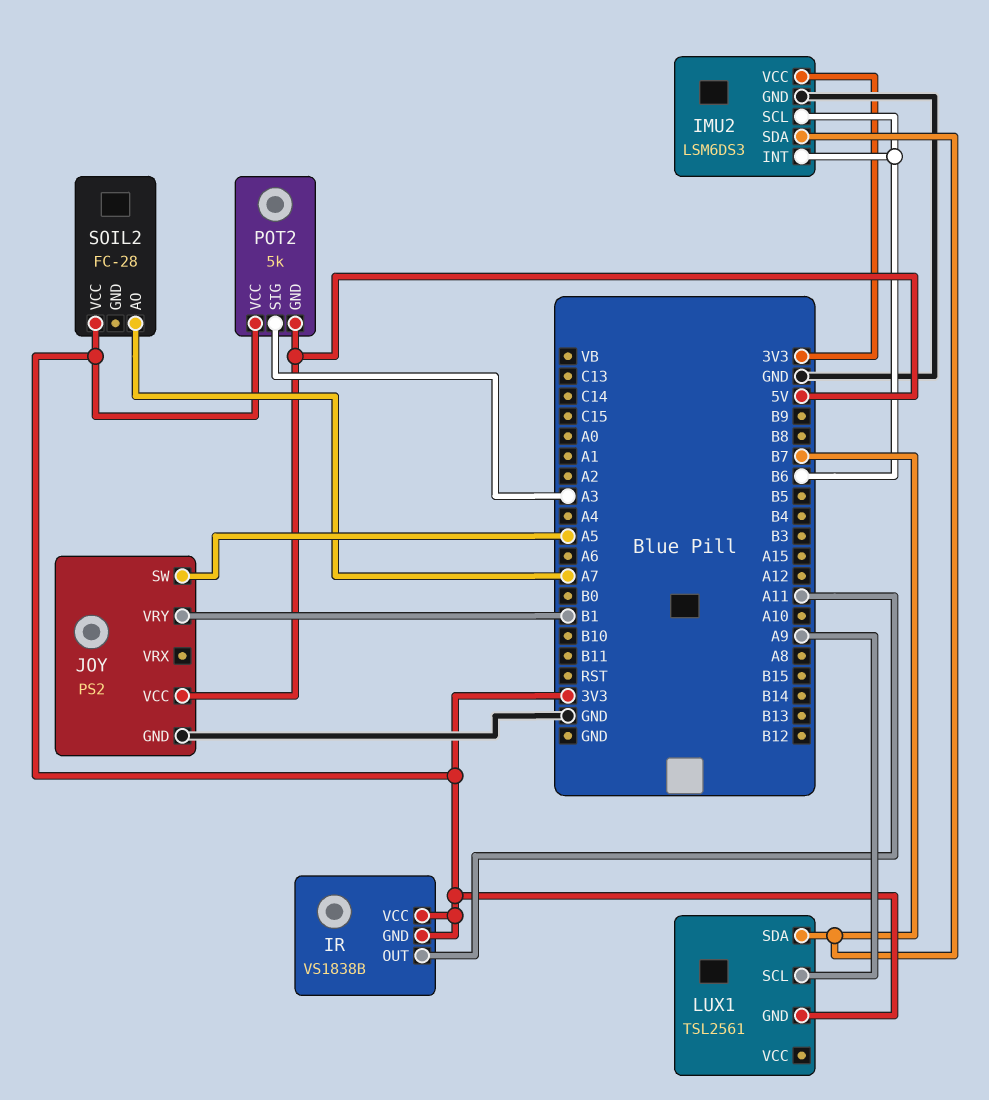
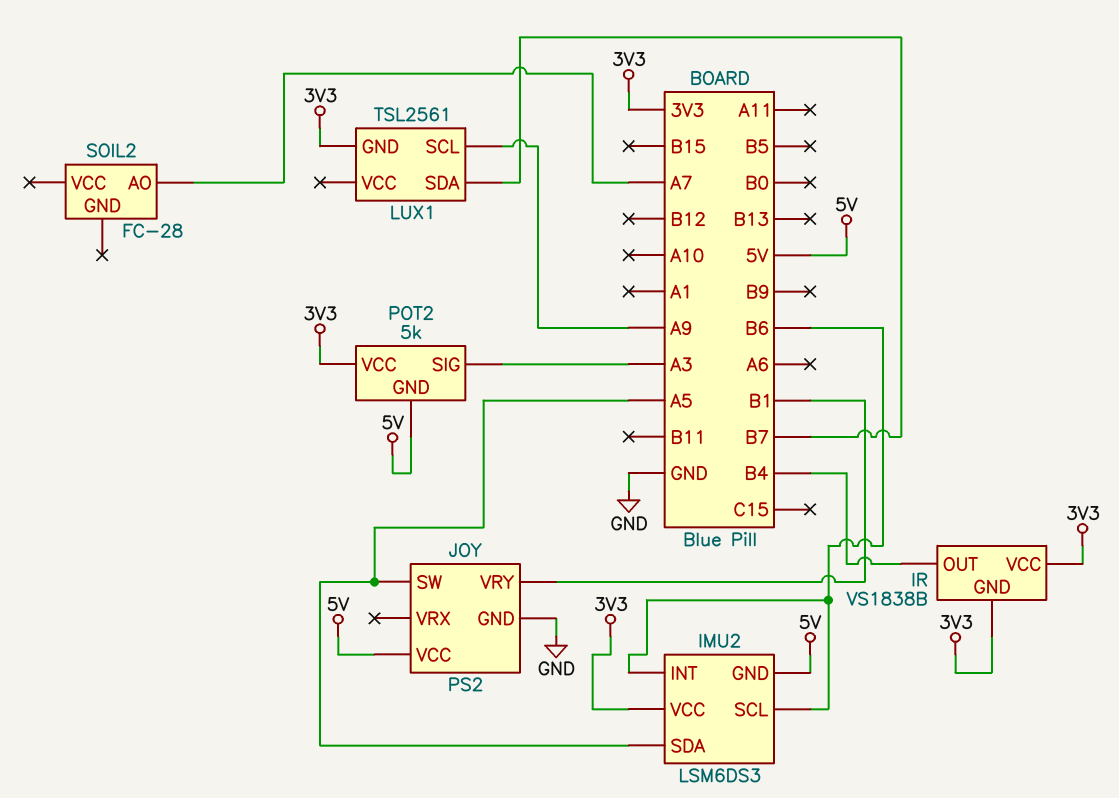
IMU2 pin GND: GND -> 5V
IMU2 pin SDA: B7 -> A5
IR pin OUT: A11 -> B4
SOIL2 pin VCC: 3V3 -> none

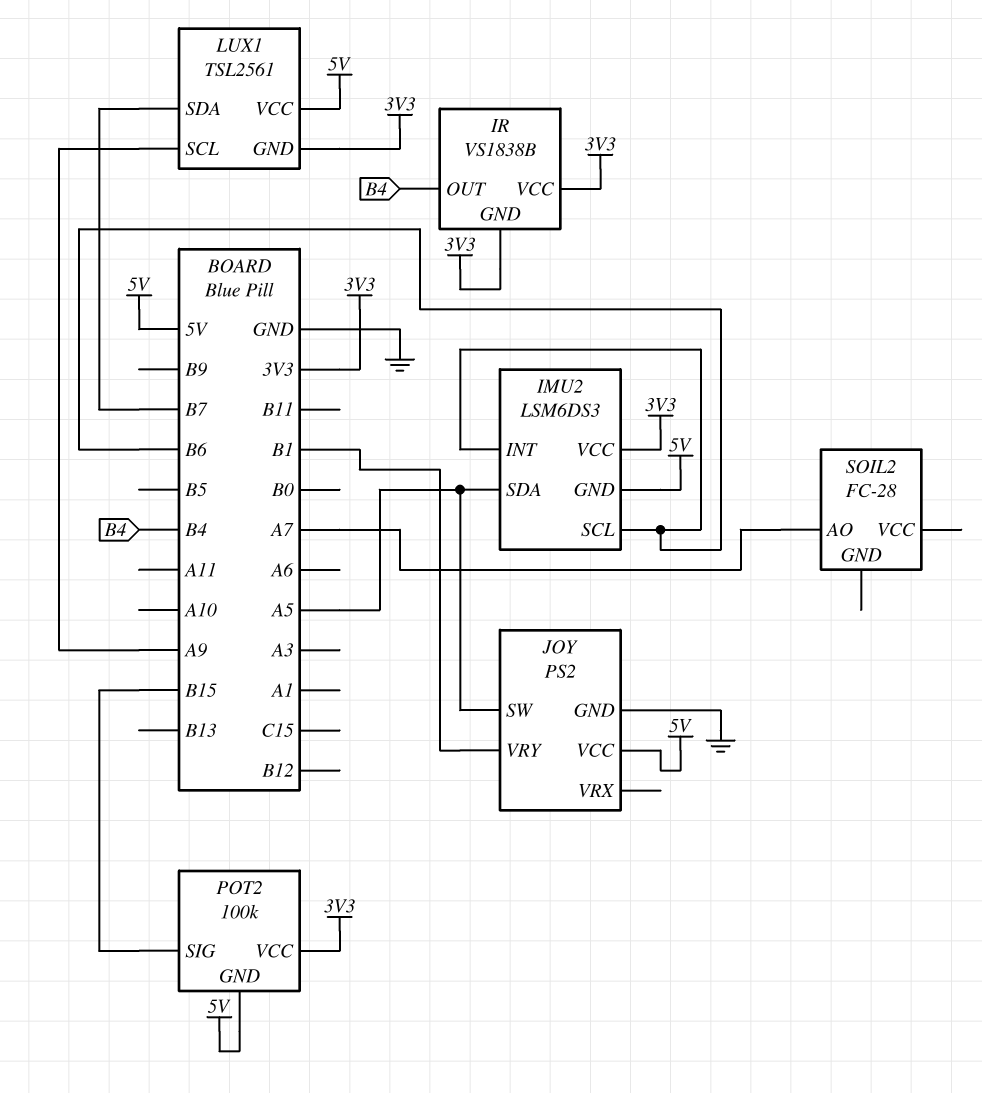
LUX1 pin VCC: none -> 5V
POT2: 5k -> 100k
POT2 pin SIG: A3 -> B15

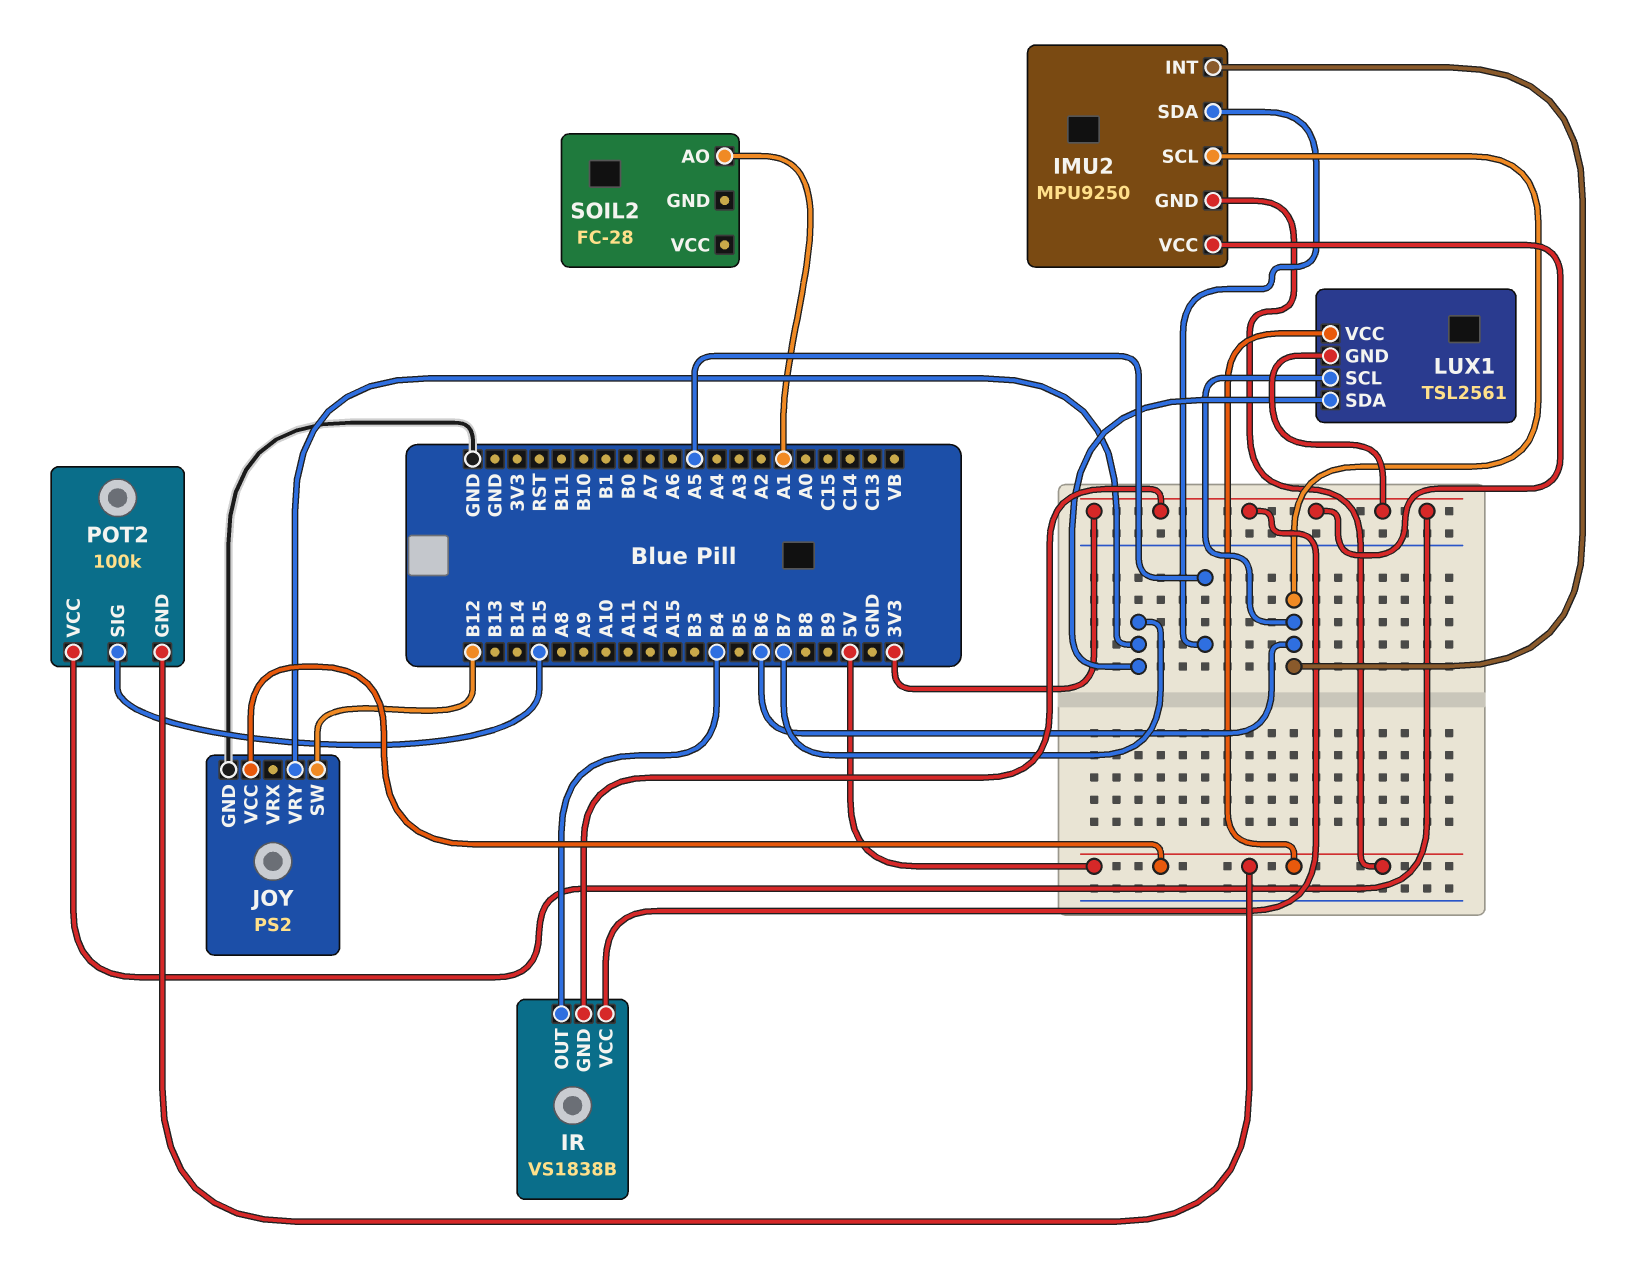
IMU2: LSM6DS3 -> MPU9250
JOY pin SW: A5 -> B12
JOY pin VRY: B1 -> B7
LUX1 pin SCL: A9 -> B6
SOIL2 pin AO: A7 -> A1

